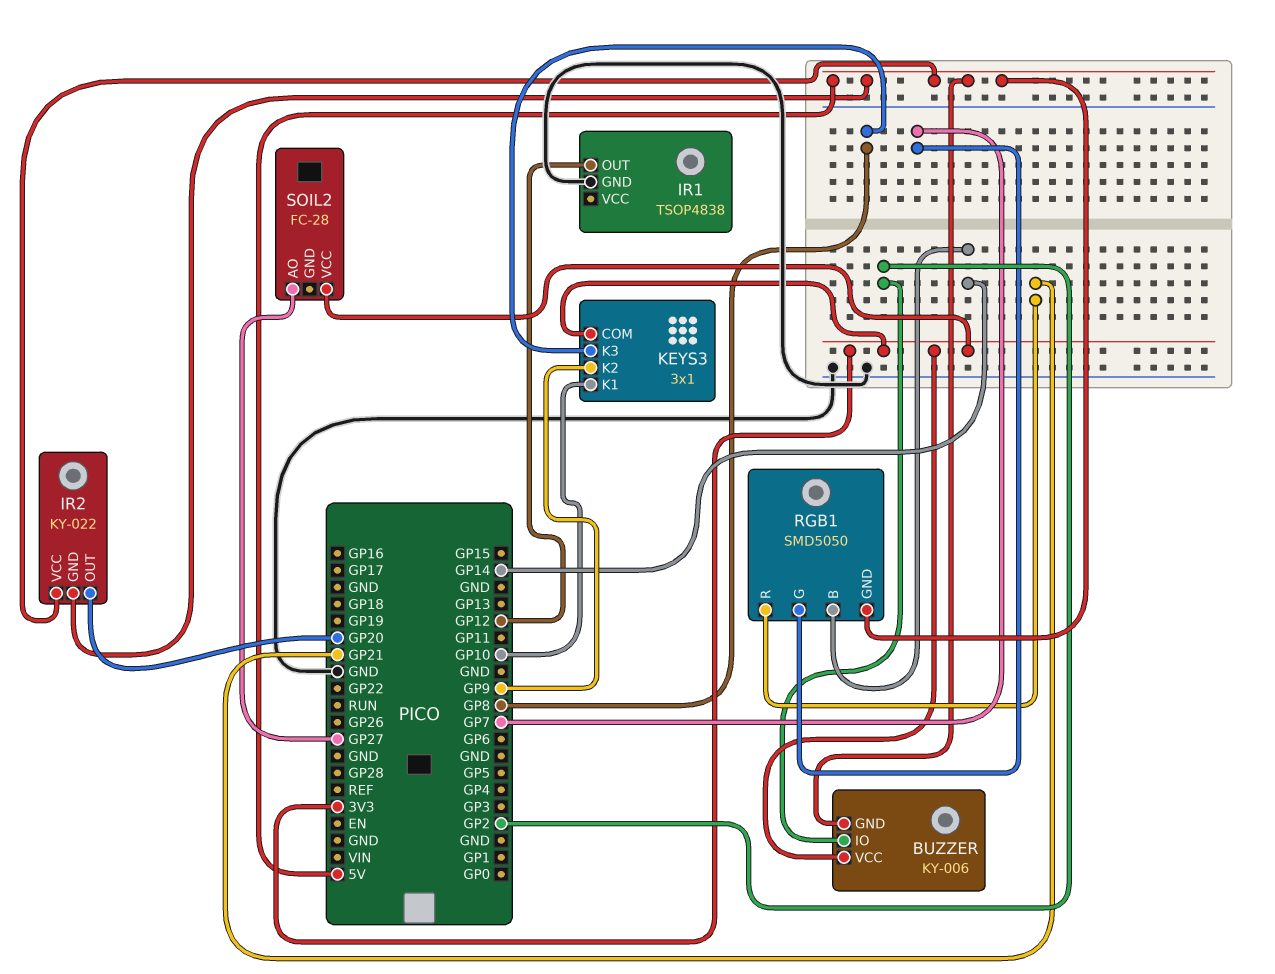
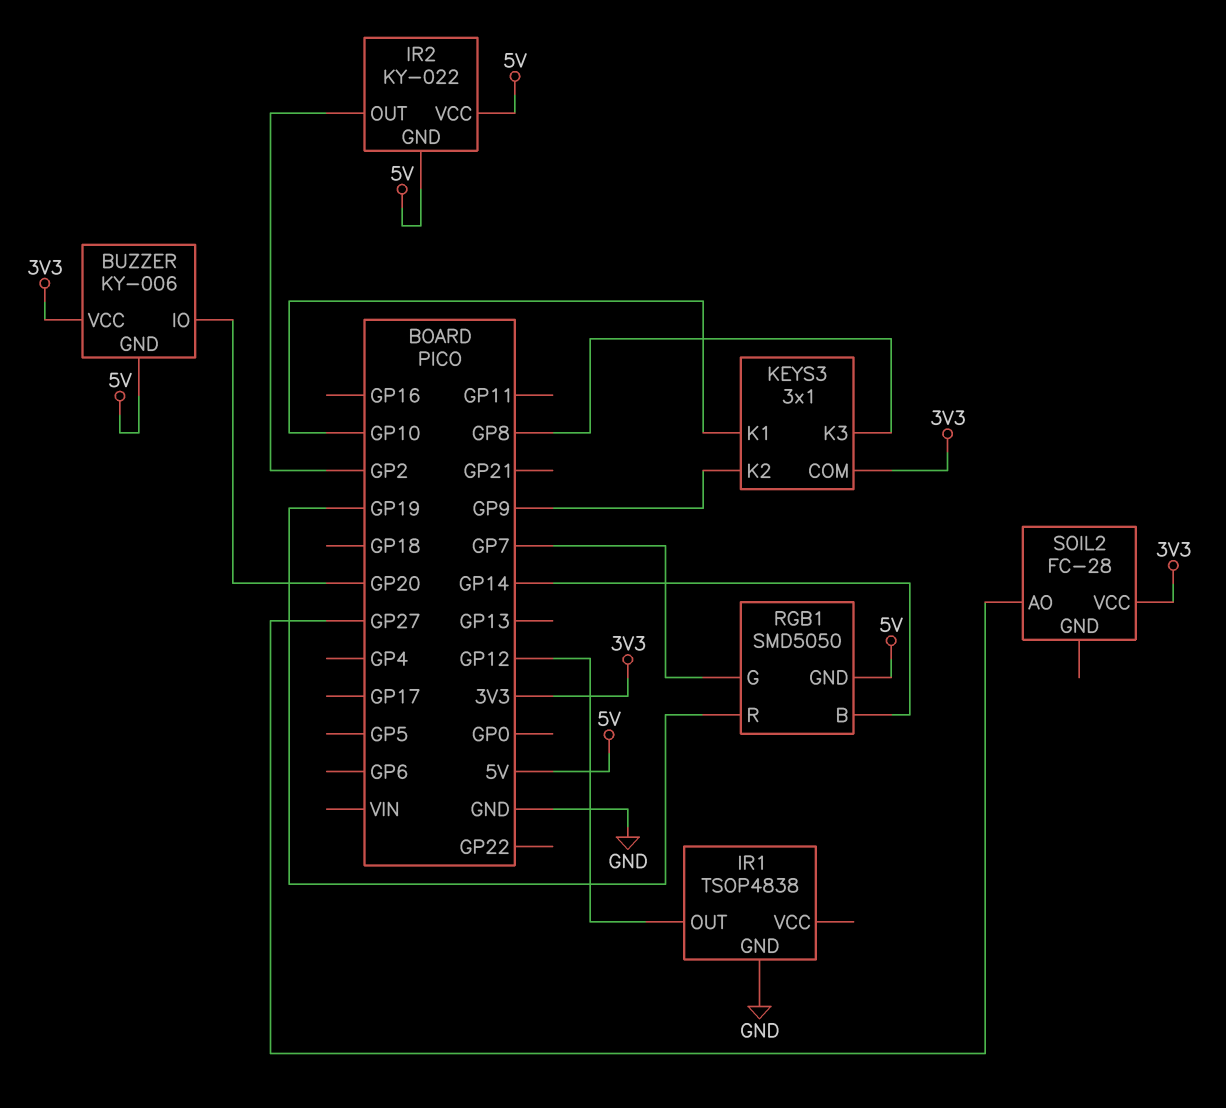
BUZZER pin IO: GP2 -> GP20
IR2 pin OUT: GP20 -> GP2
RGB1 pin R: GP21 -> GP19

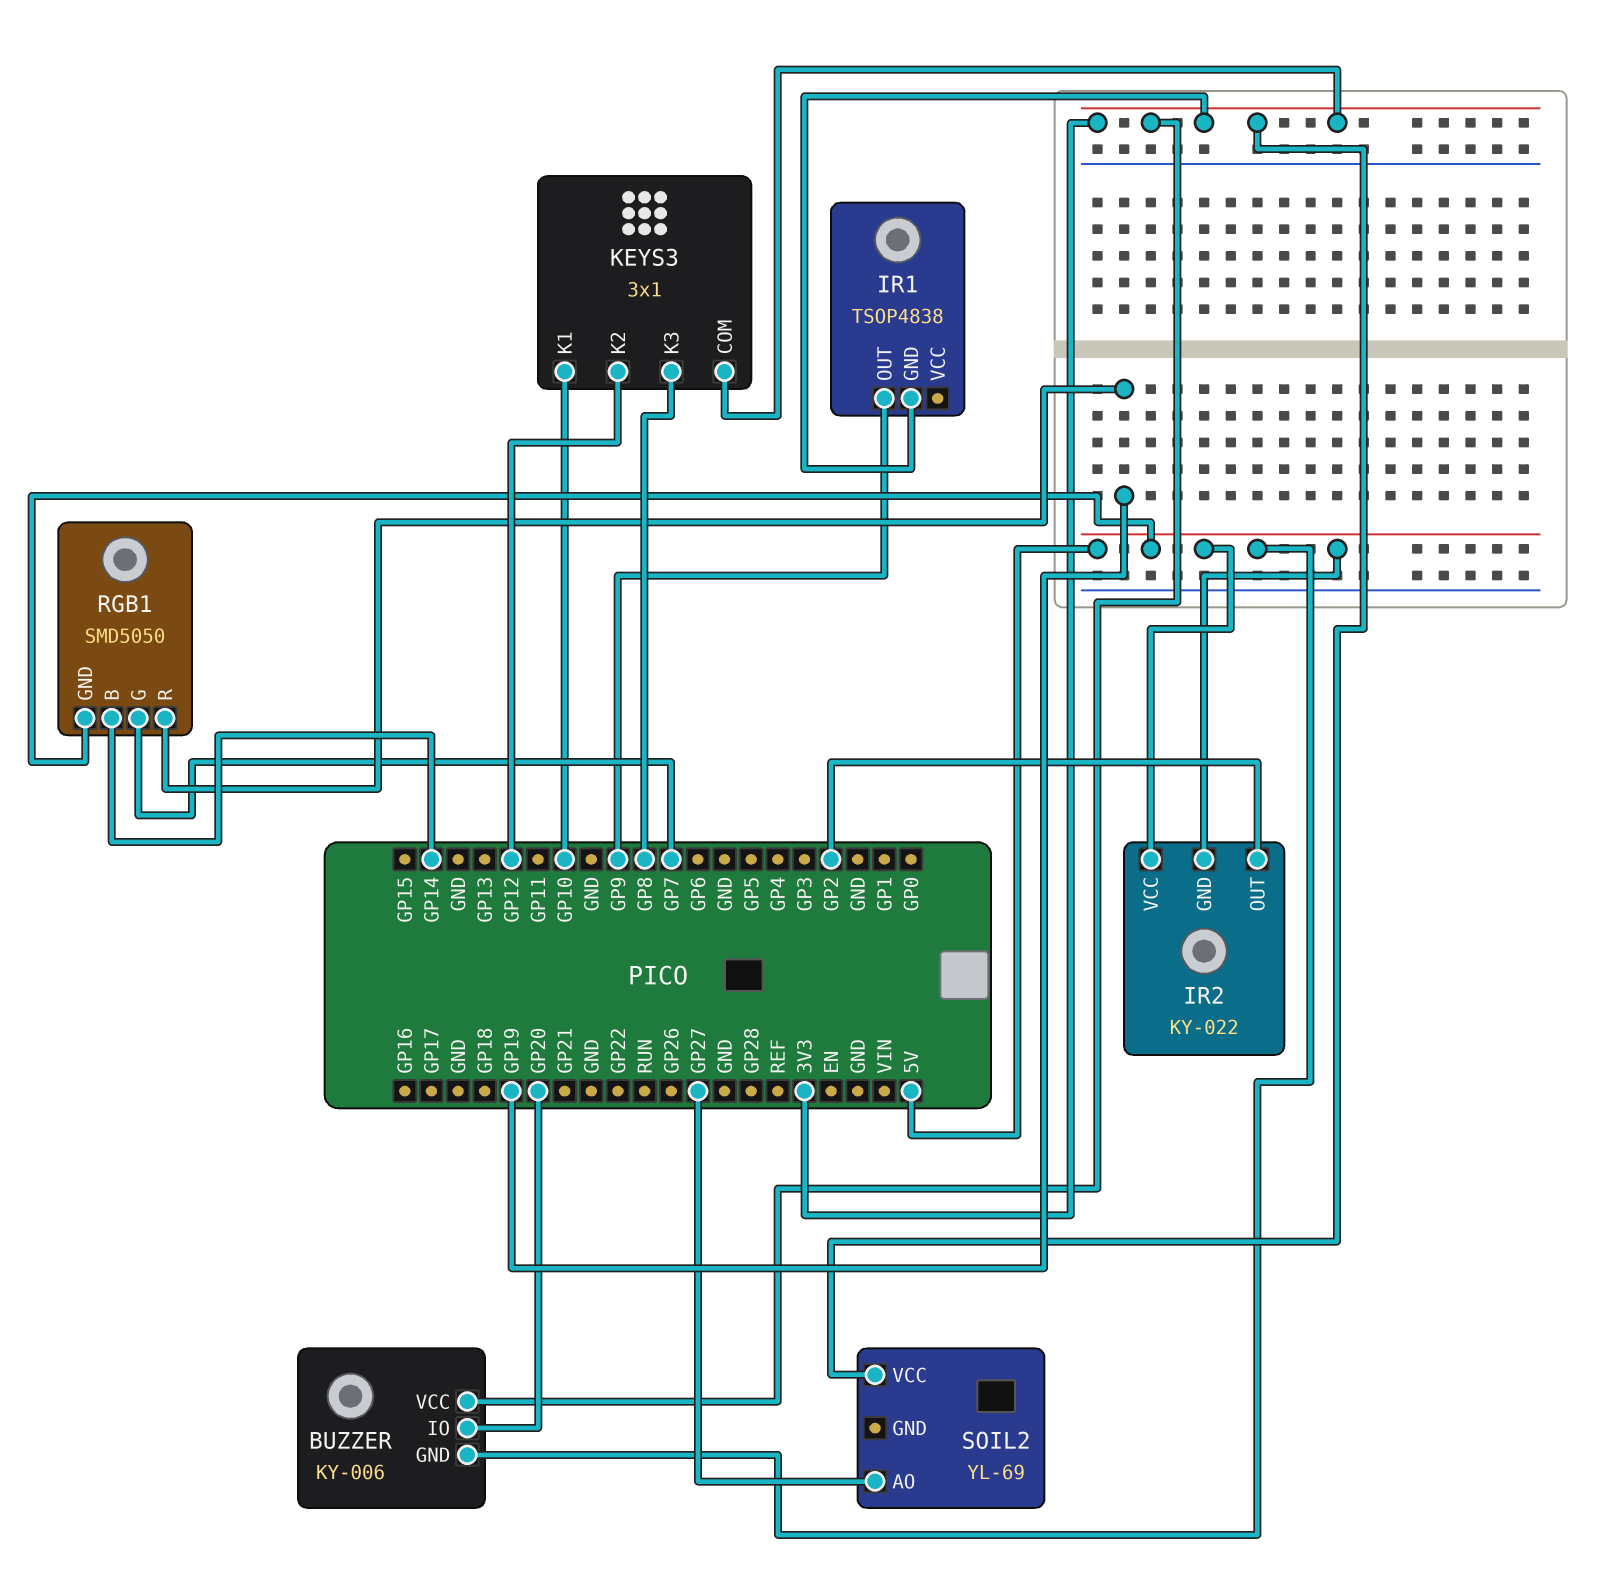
IR1 pin GND: GND -> 3V3
IR1 pin OUT: GP12 -> GP9
KEYS3 pin K2: GP9 -> GP12
SOIL2: FC-28 -> YL-69

